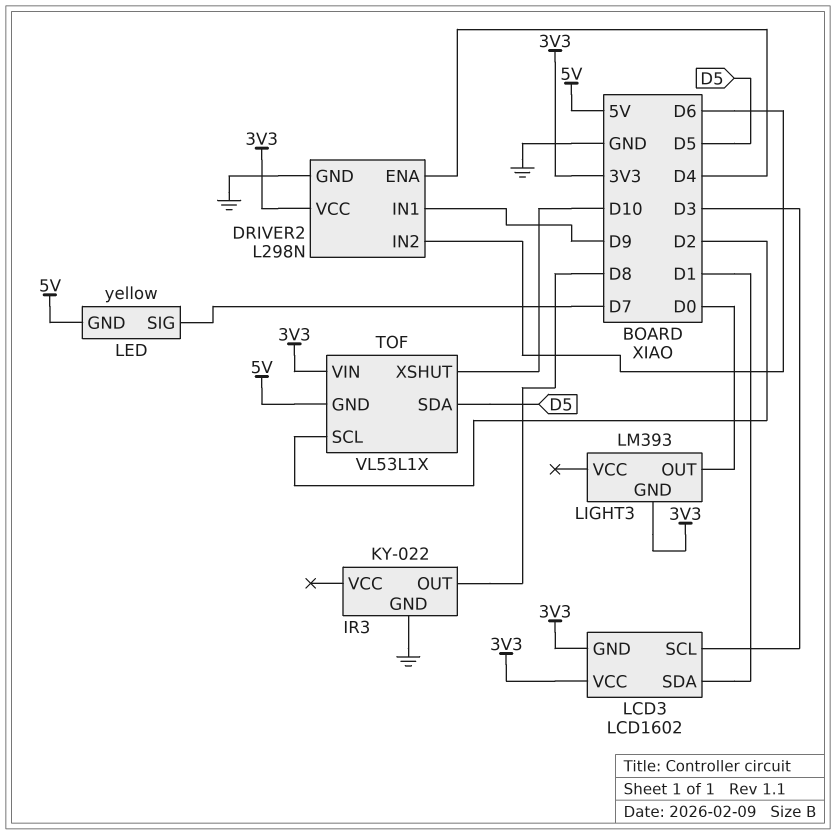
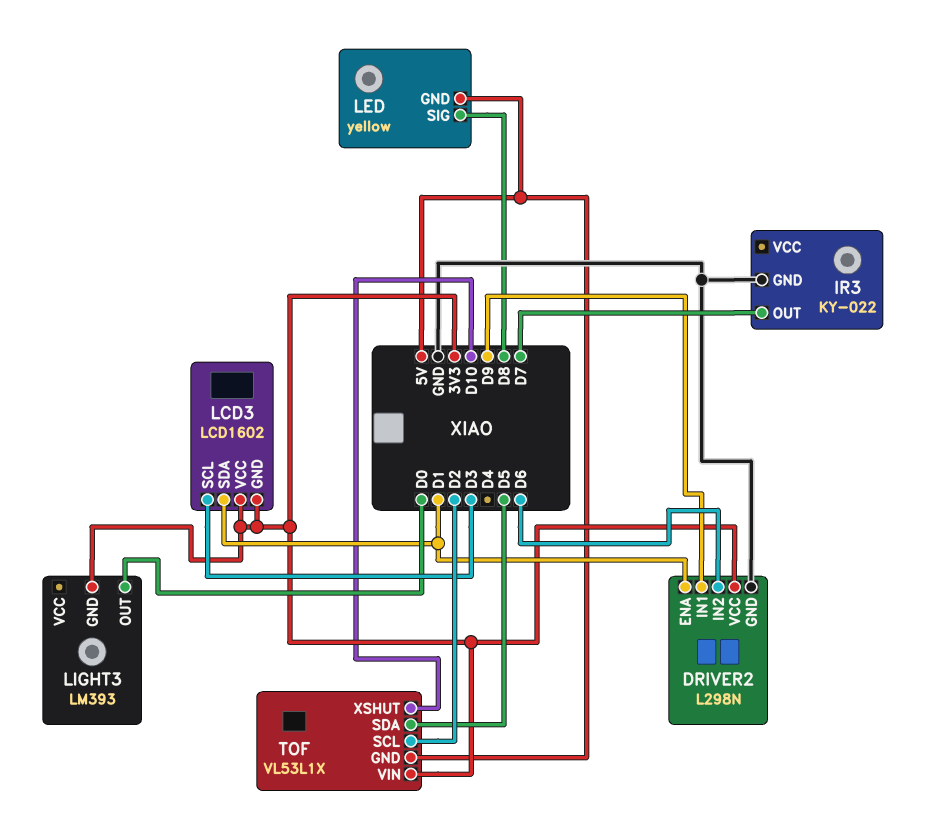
DRIVER2 pin ENA: D4 -> D1
IR3 pin OUT: D8 -> D7
LED pin SIG: D7 -> D8

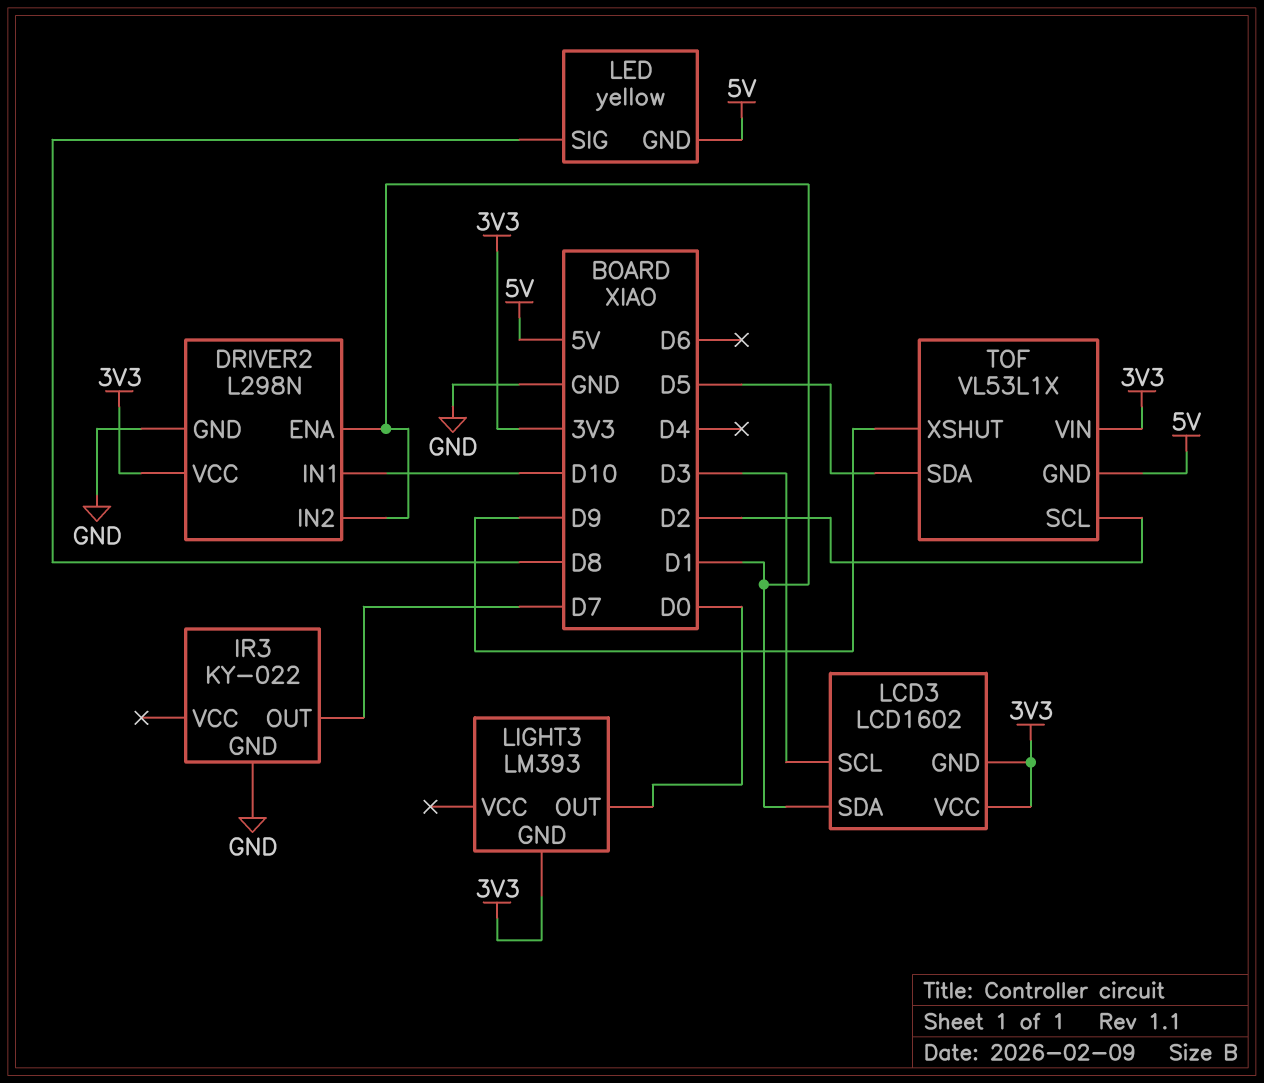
DRIVER2 pin IN1: D9 -> D10
DRIVER2 pin IN2: D6 -> D1
TOF pin XSHUT: D10 -> D9

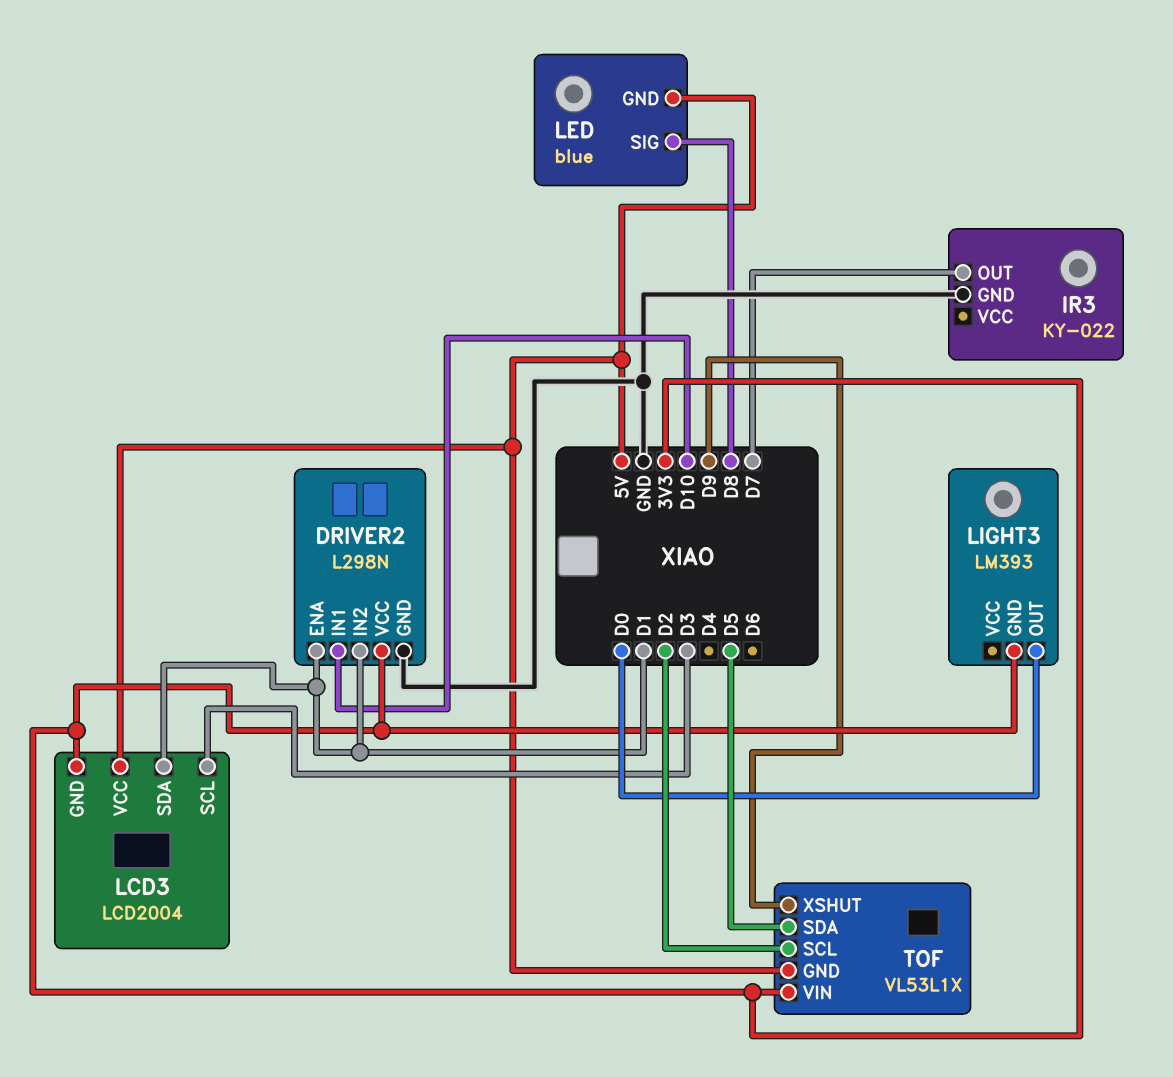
LCD3: LCD1602 -> LCD2004
LCD3 pin VCC: 3V3 -> 5V
LED: yellow -> blue

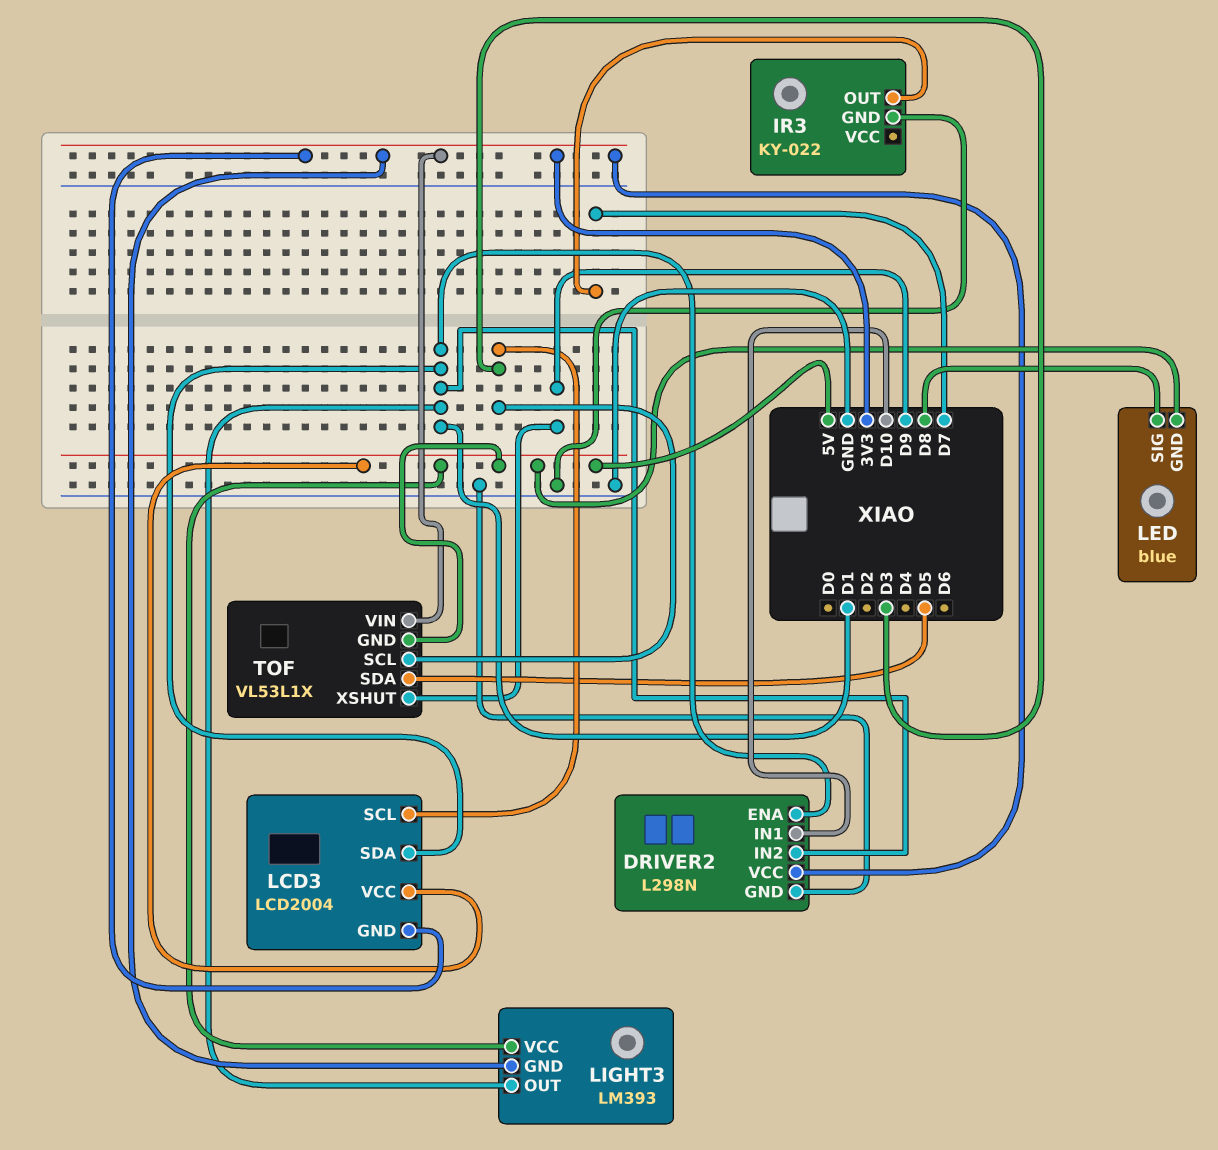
LIGHT3 pin OUT: D0 -> D1
LIGHT3 pin VCC: none -> 5V
TOF pin SCL: D2 -> D3

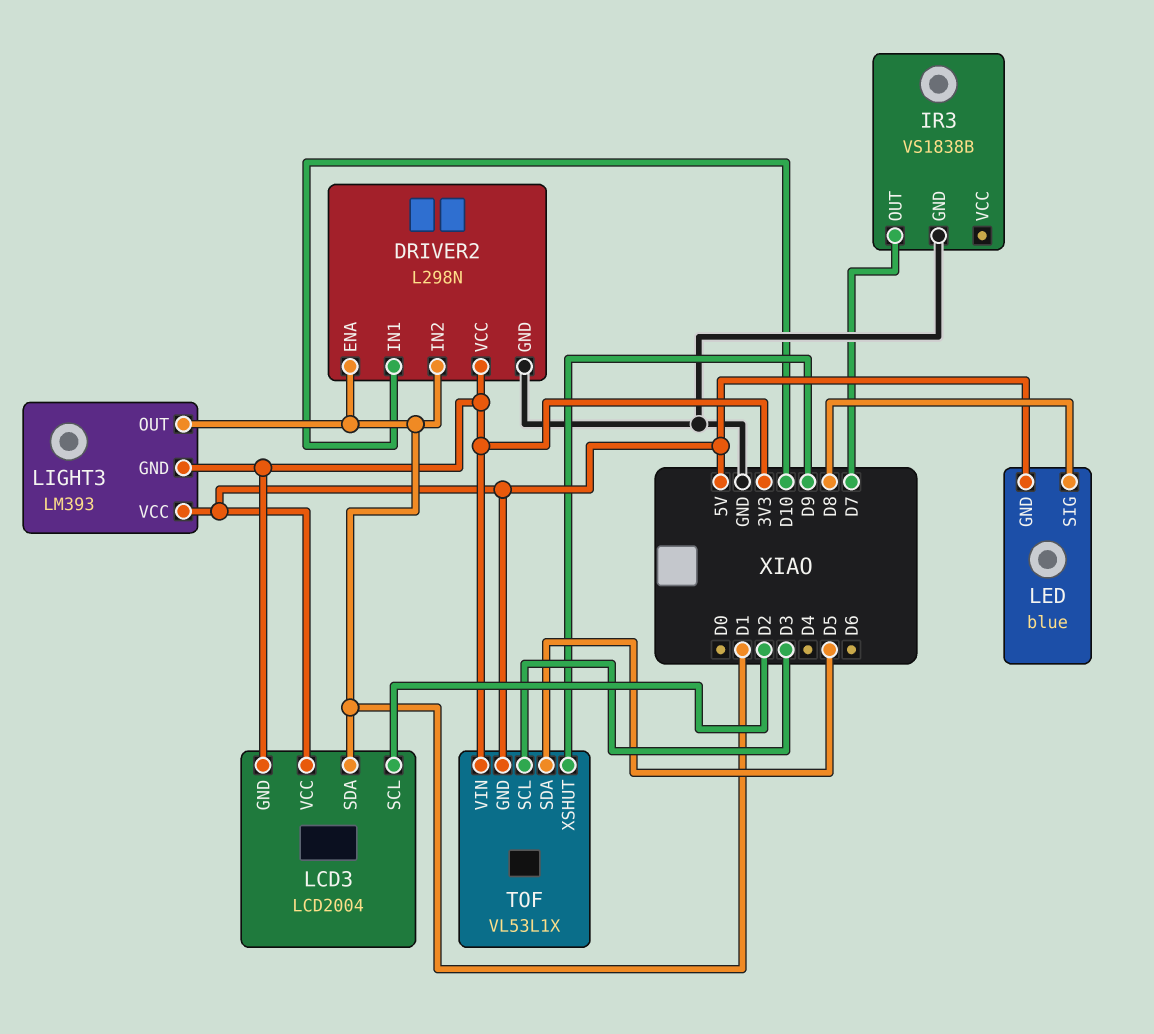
IR3: KY-022 -> VS1838B
LCD3 pin SCL: D3 -> D2

